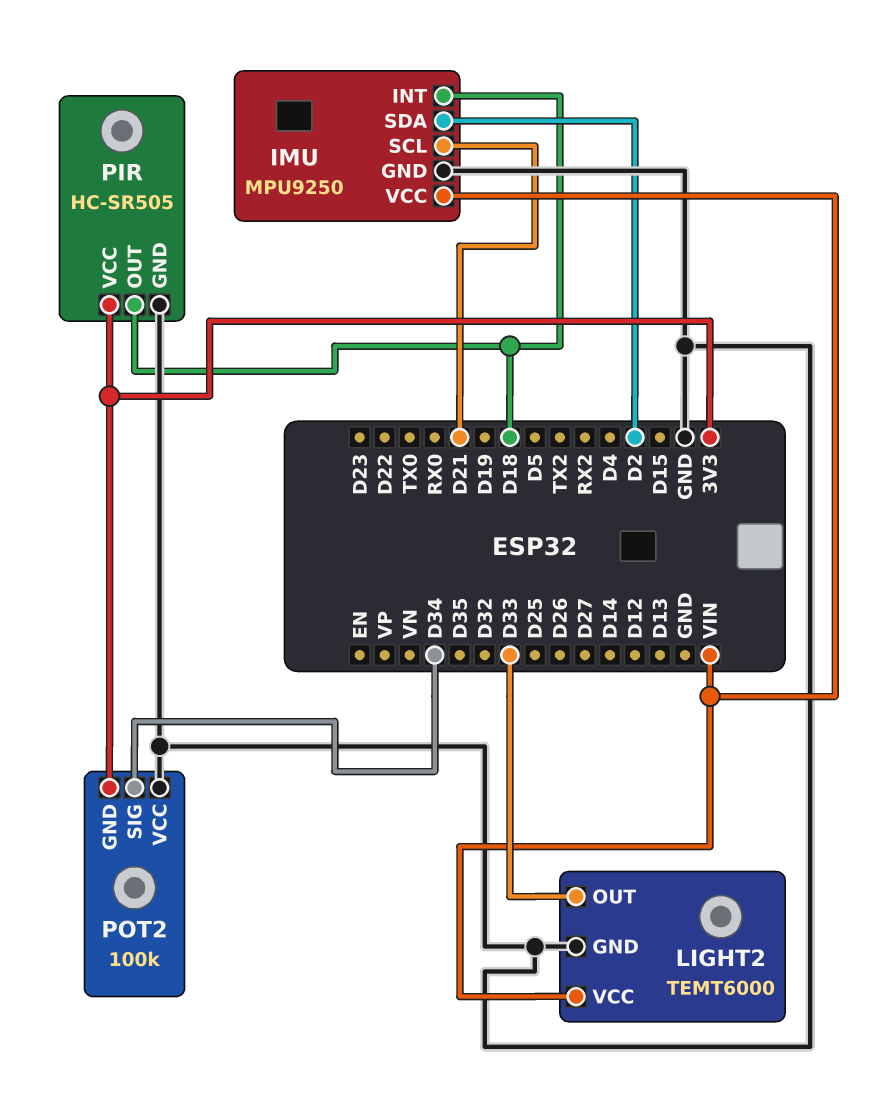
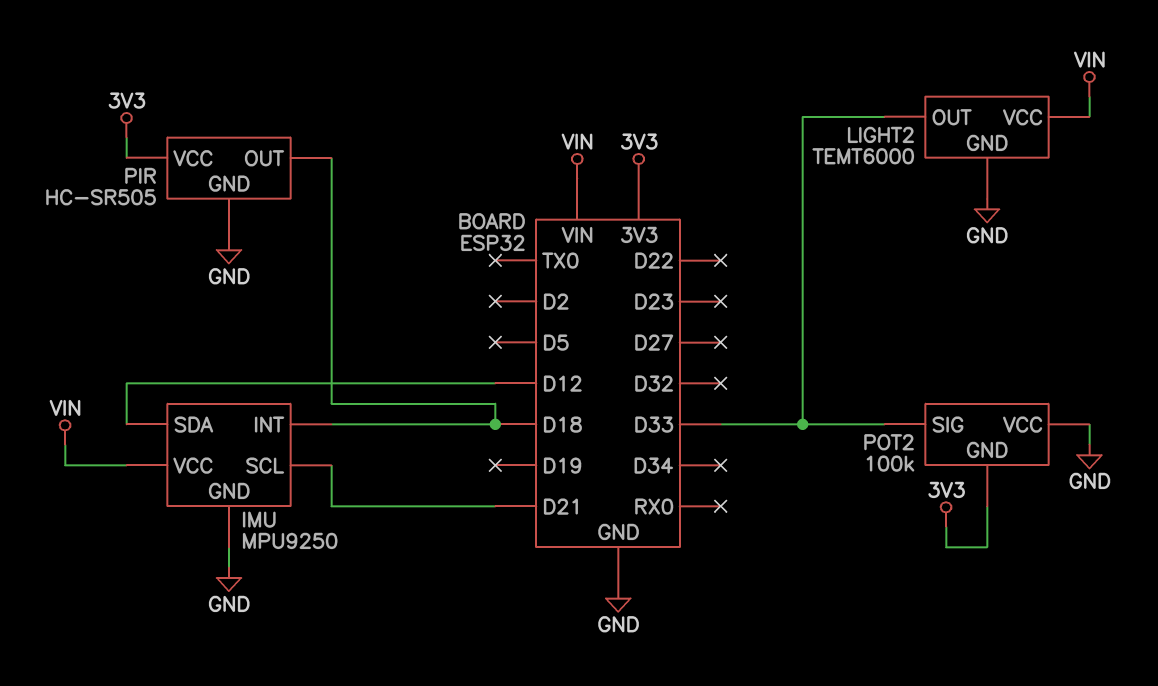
IMU pin SDA: D2 -> D12
POT2 pin SIG: D34 -> D33

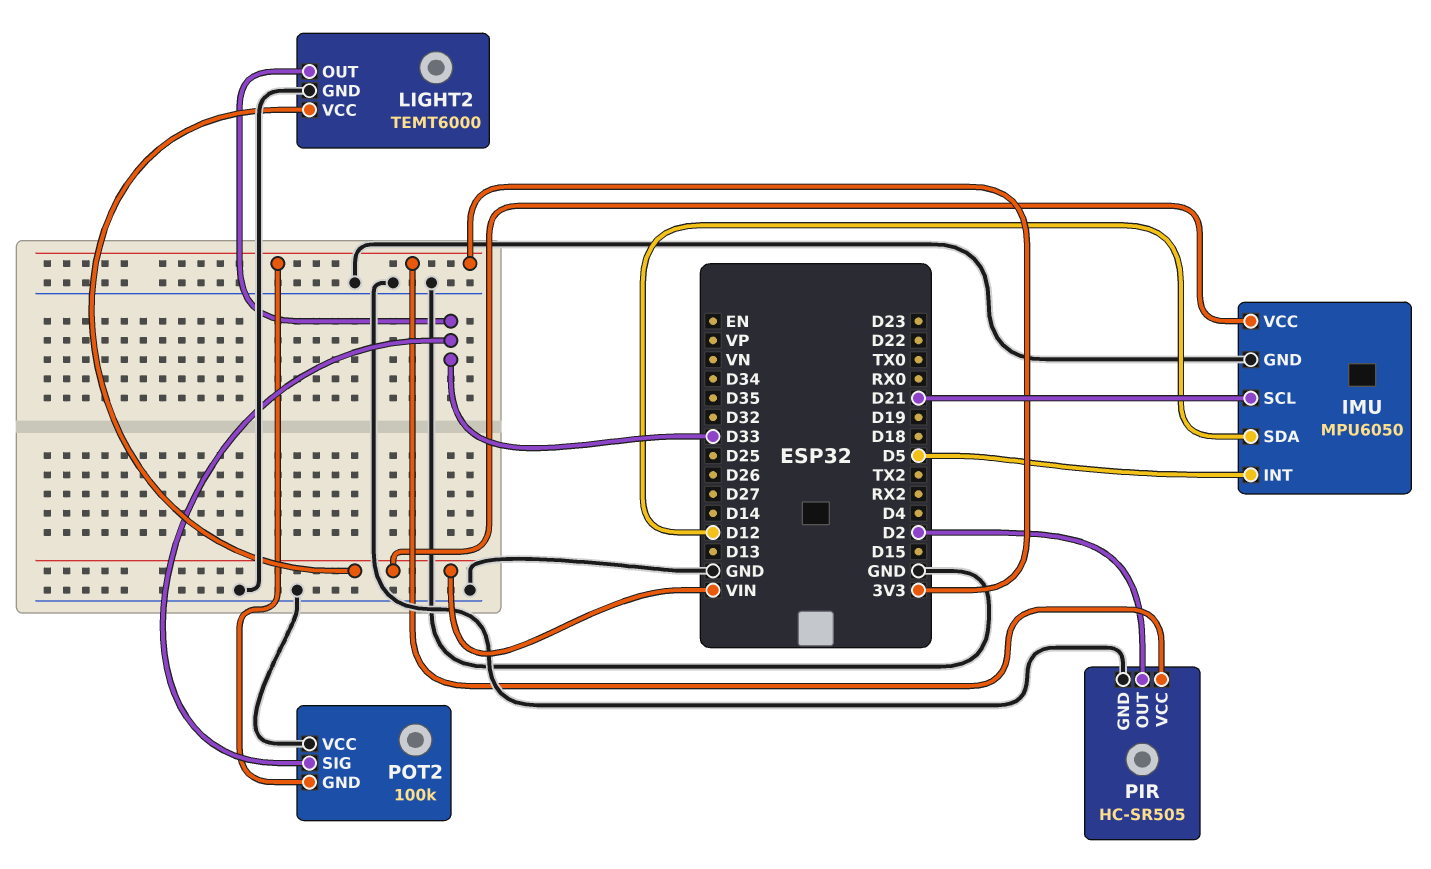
IMU: MPU9250 -> MPU6050
IMU pin INT: D18 -> D5
PIR pin OUT: D18 -> D2

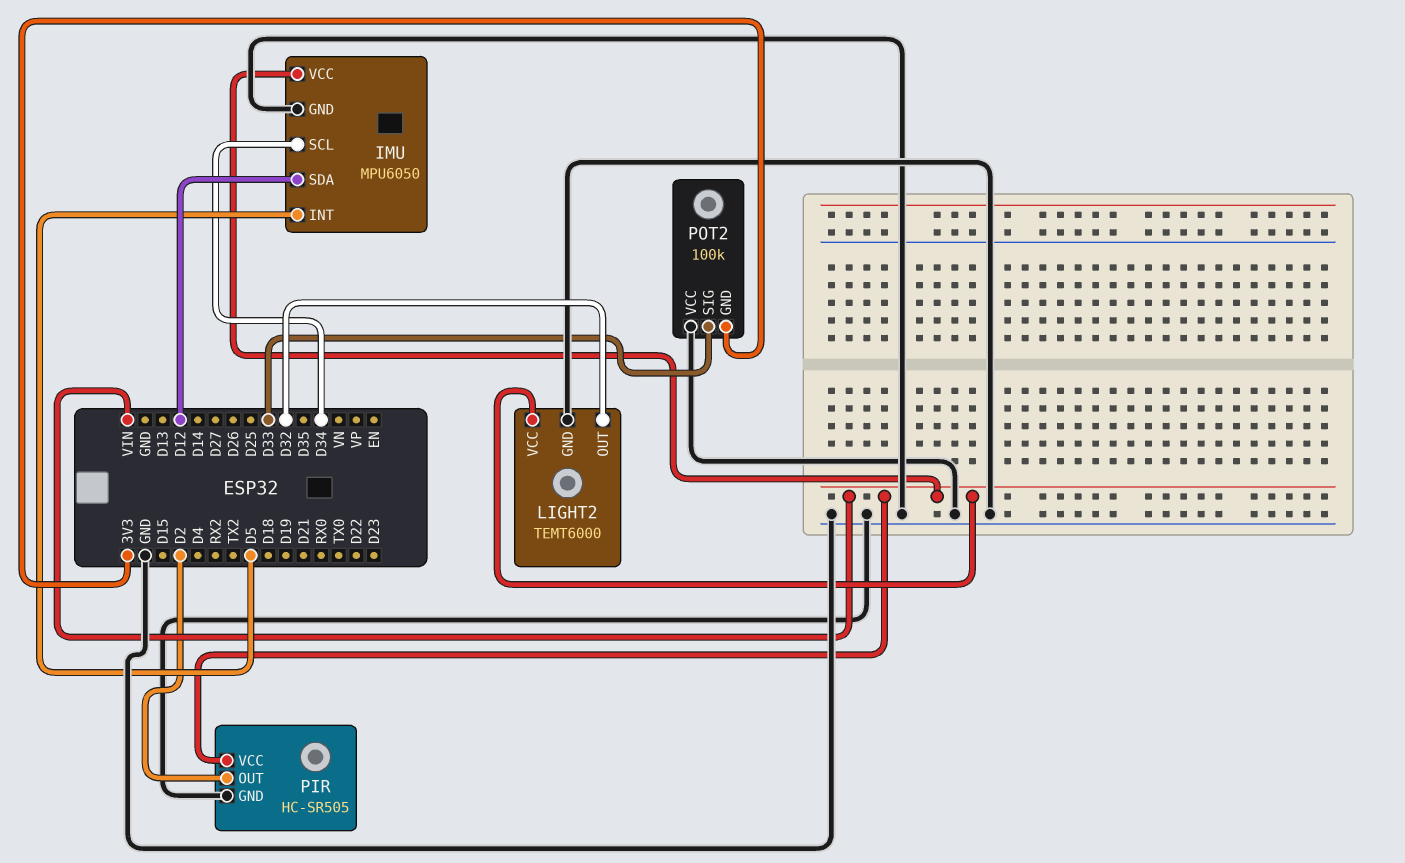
IMU pin SCL: D21 -> D34
LIGHT2 pin OUT: D33 -> D32
PIR pin VCC: 3V3 -> VIN

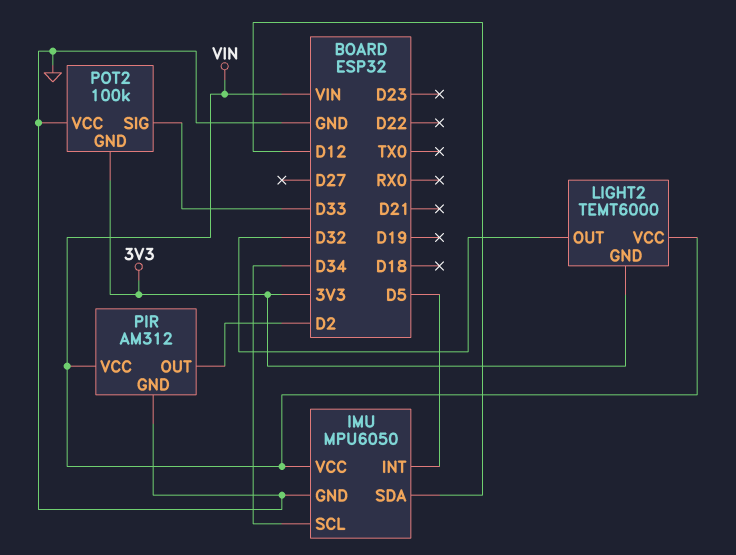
LIGHT2 pin GND: GND -> 3V3
PIR: HC-SR505 -> AM312

